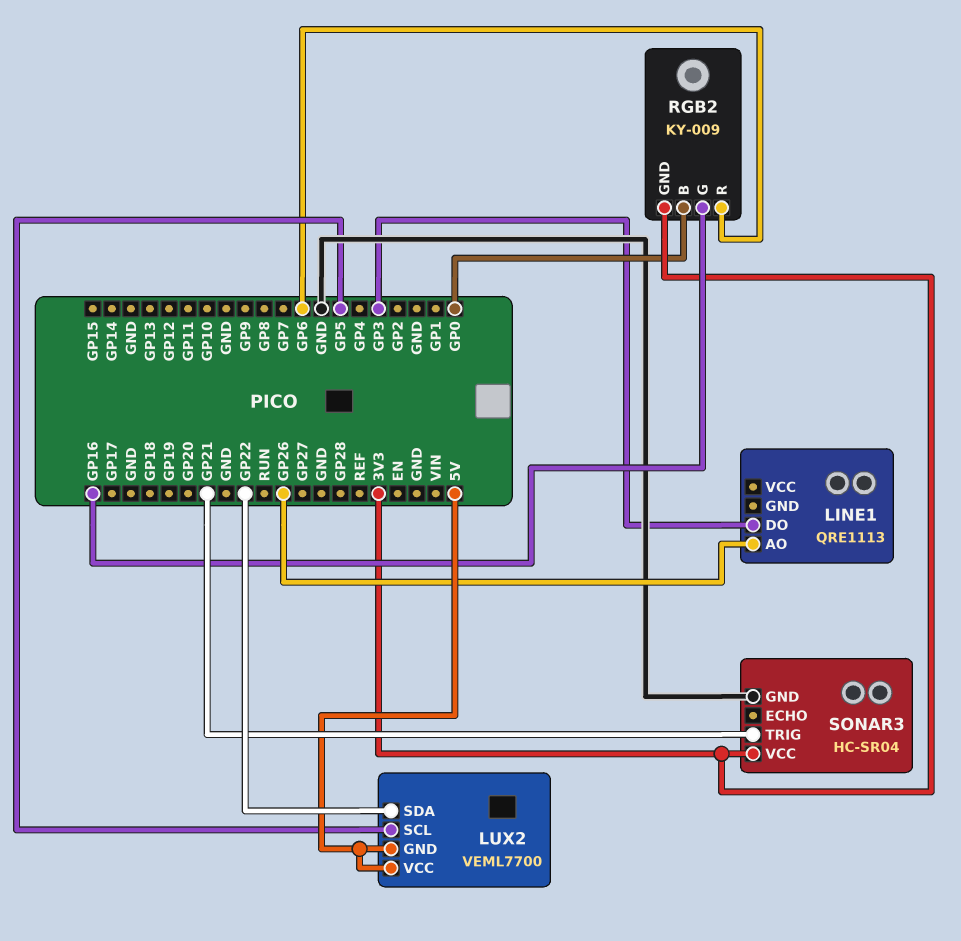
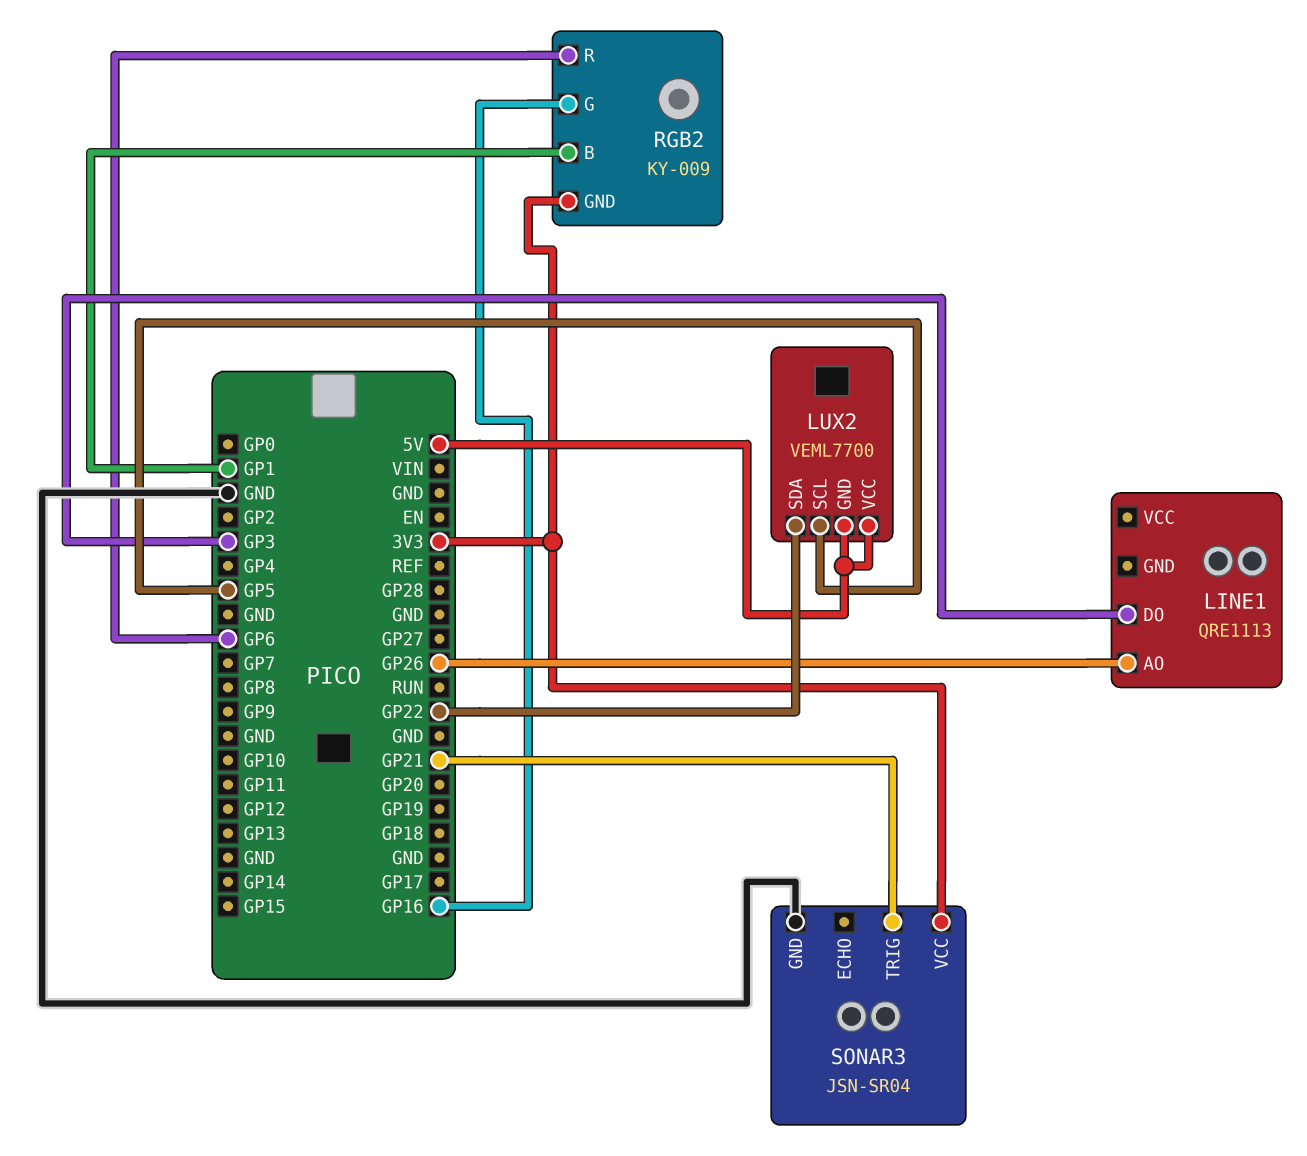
RGB2 pin B: GP0 -> GP1
SONAR3: HC-SR04 -> JSN-SR04

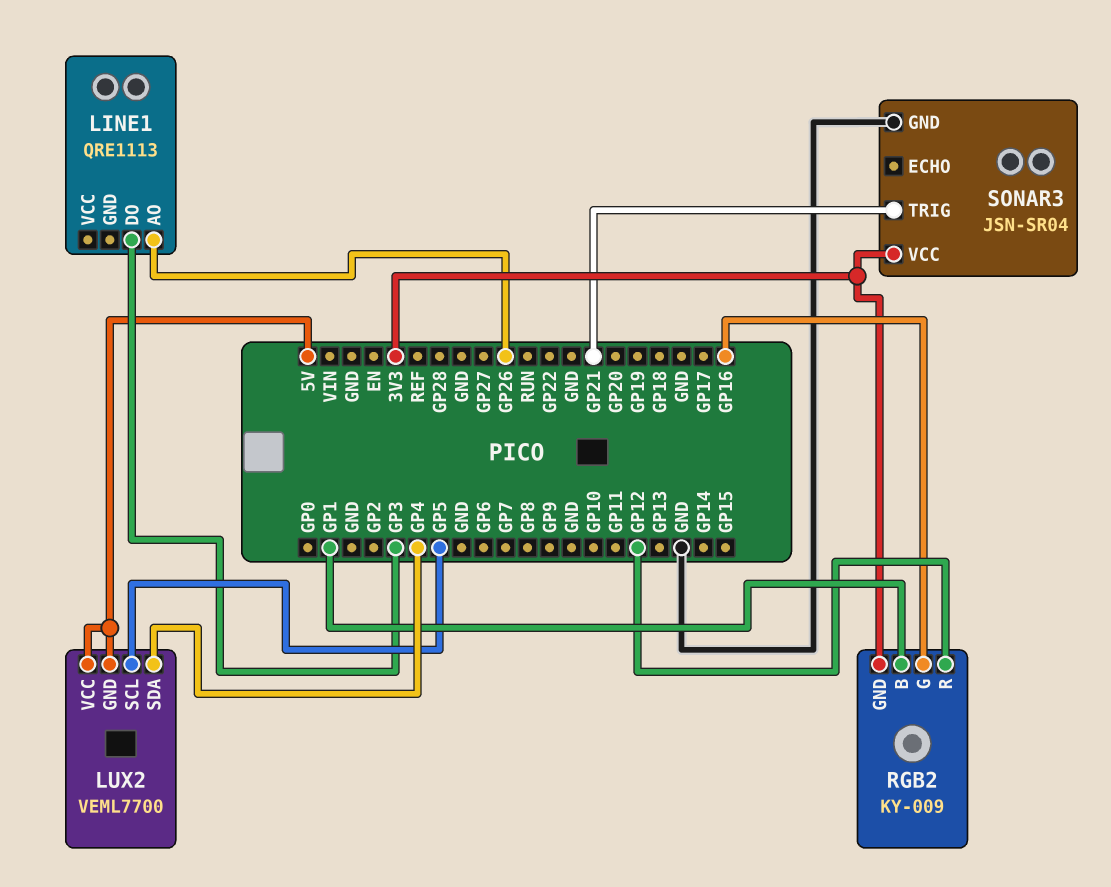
LUX2 pin SDA: GP22 -> GP4
RGB2 pin R: GP6 -> GP12

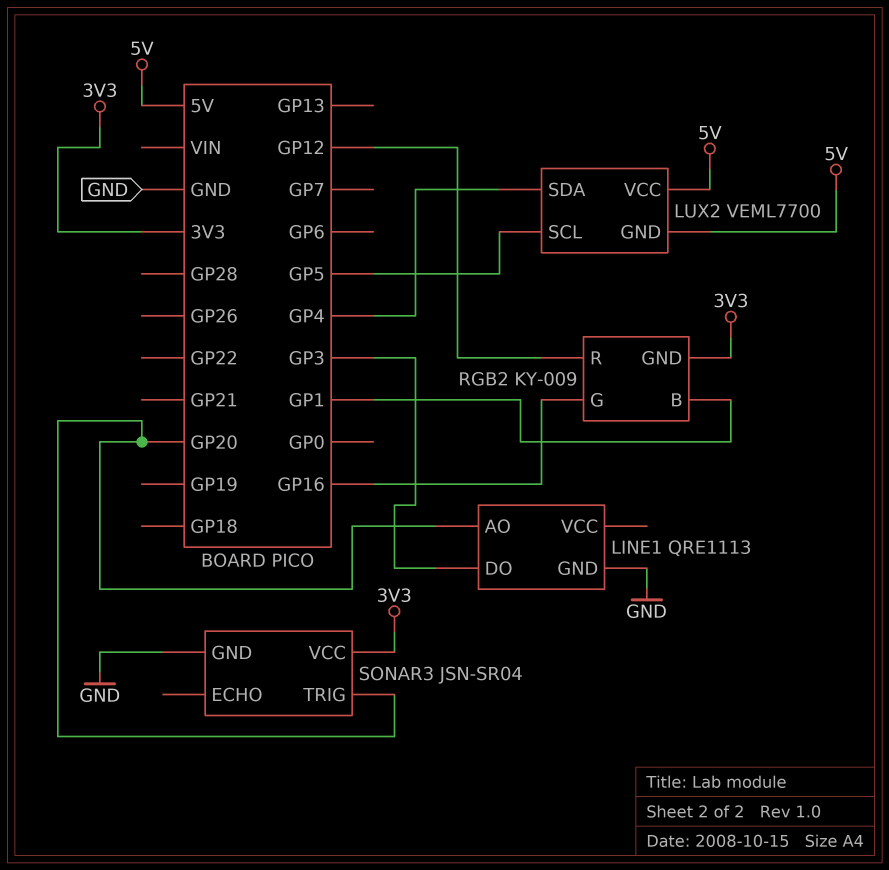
LINE1 pin AO: GP26 -> GP20
LINE1 pin GND: none -> GND
SONAR3 pin TRIG: GP21 -> GP20

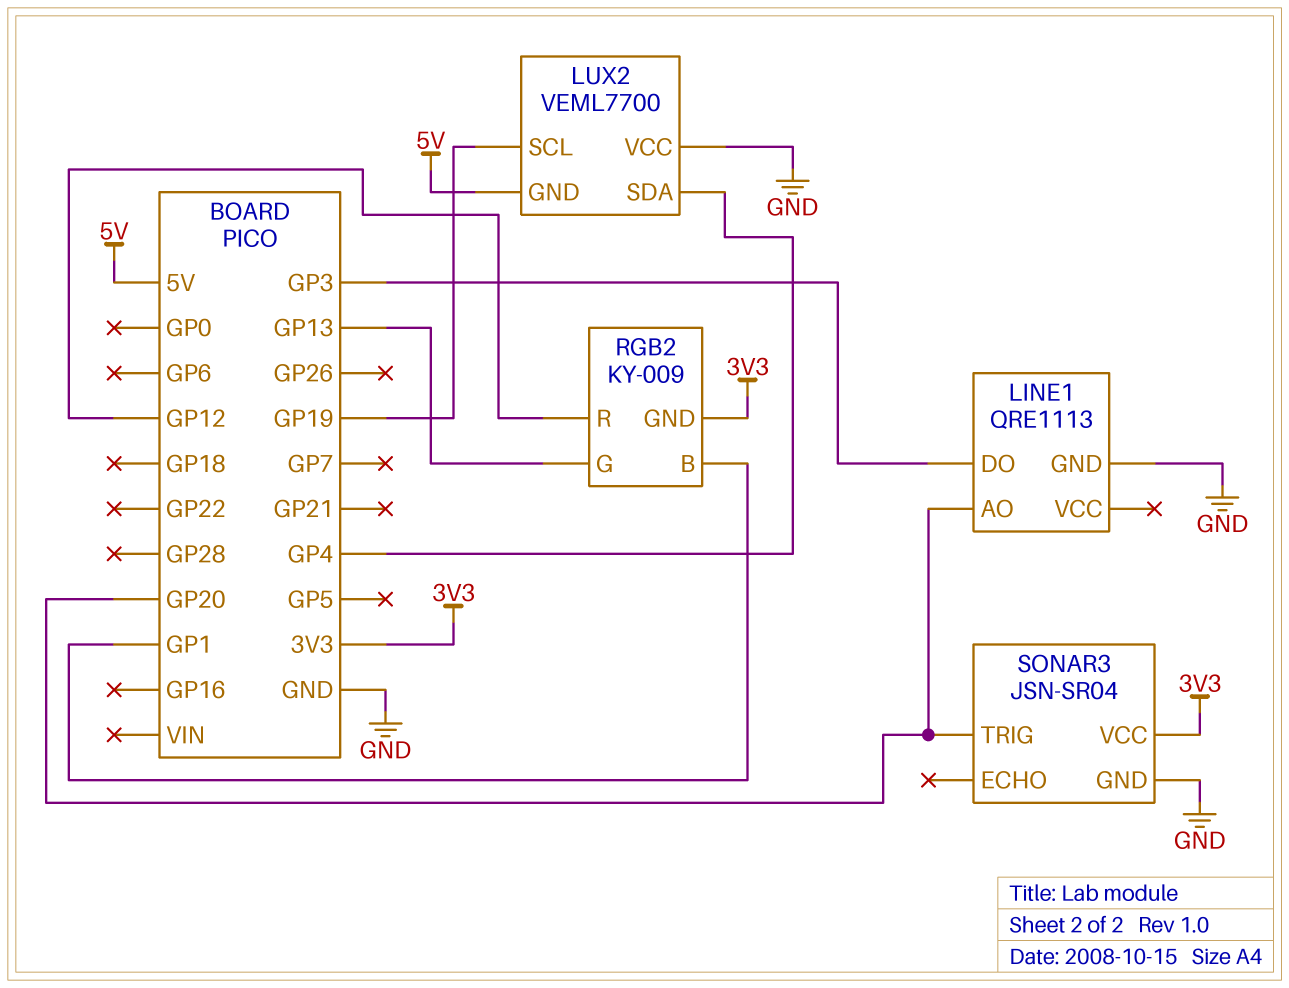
LUX2 pin SCL: GP5 -> GP19
LUX2 pin VCC: 5V -> GND
RGB2 pin G: GP16 -> GP13

